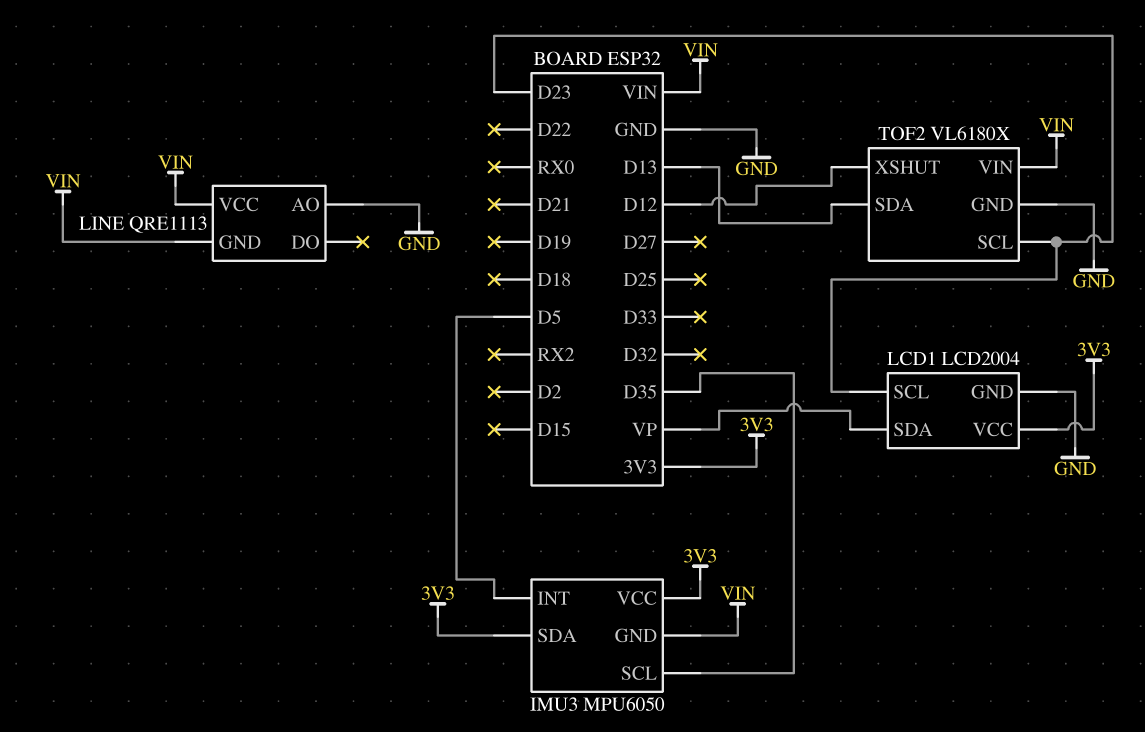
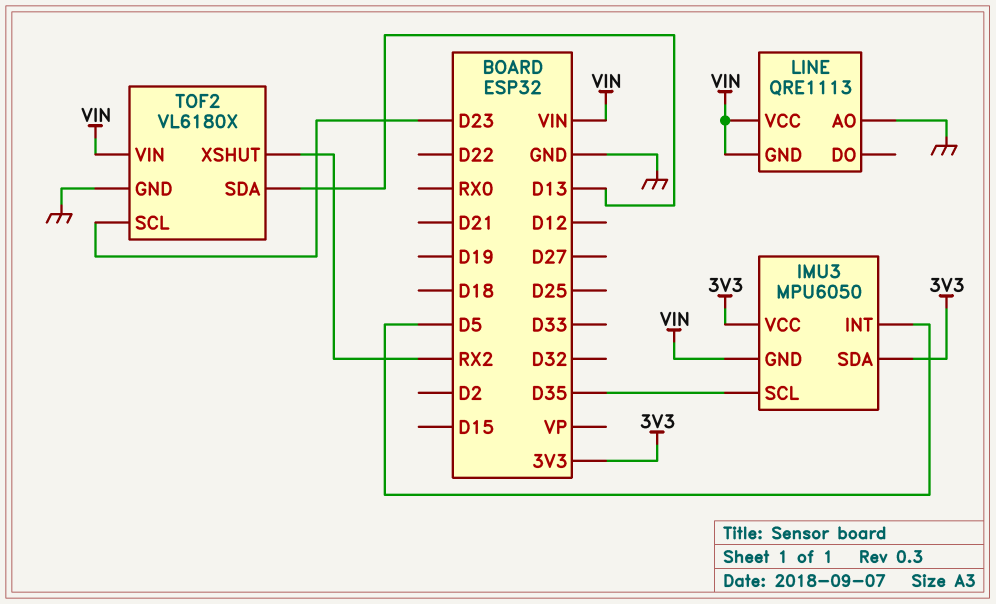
LCD1: LCD2004 -> none
LCD1 pin GND: GND -> none
LCD1 pin SCL: D23 -> none
LCD1 pin SDA: VP -> none
LCD1 pin VCC: 3V3 -> none
TOF2 pin XSHUT: D12 -> RX2

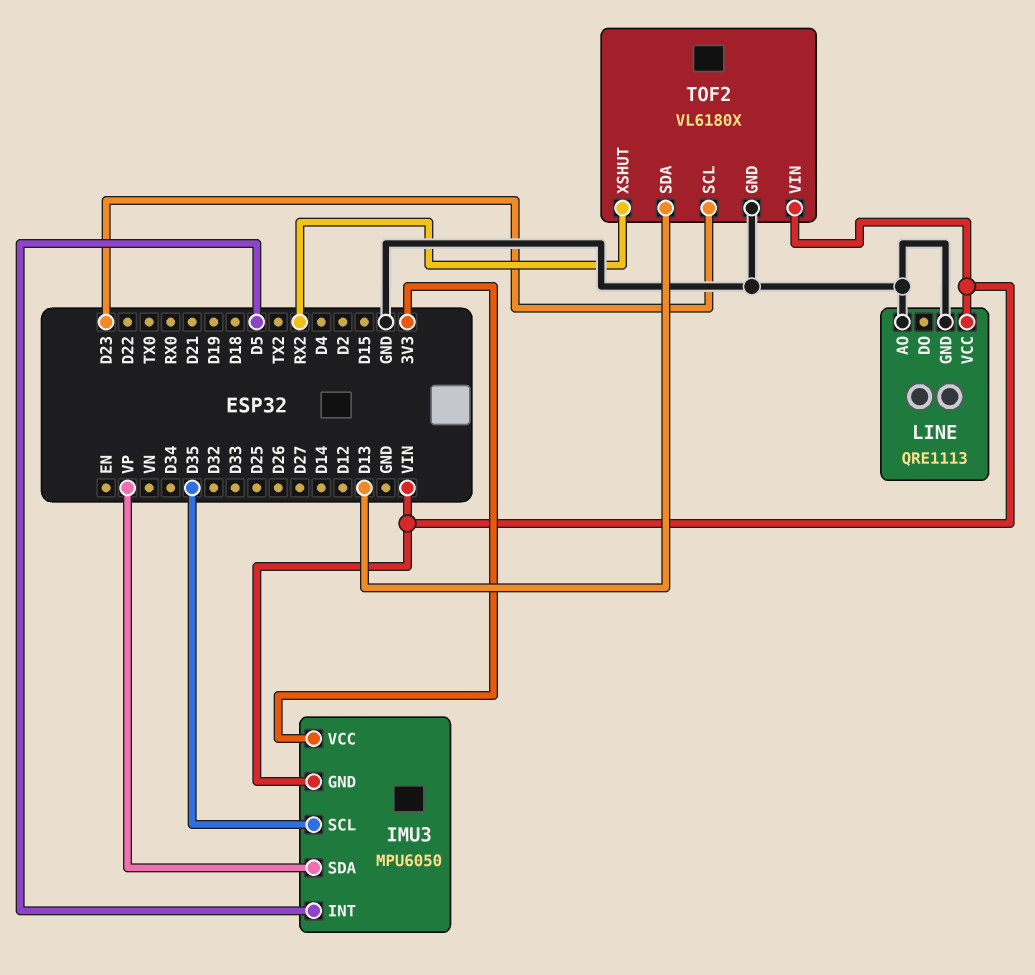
IMU3 pin SDA: 3V3 -> VP
LINE pin GND: VIN -> GND

